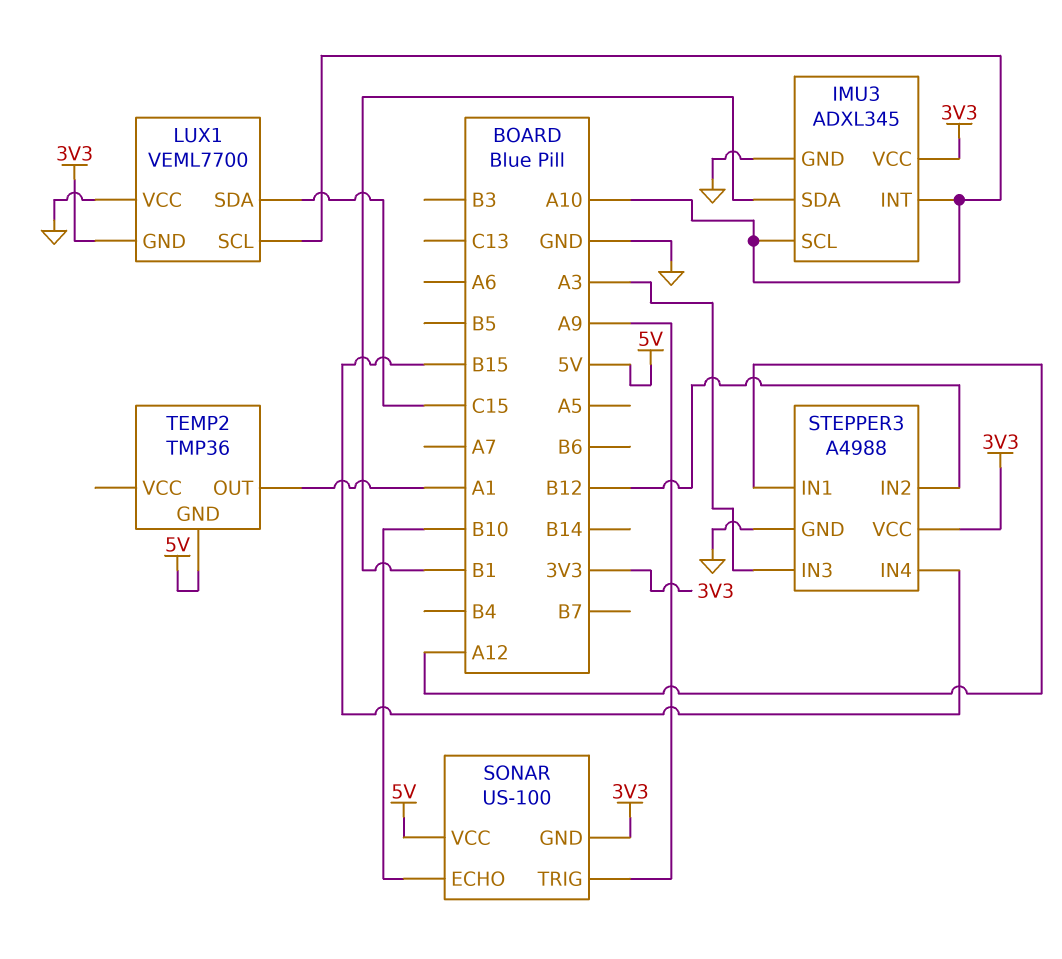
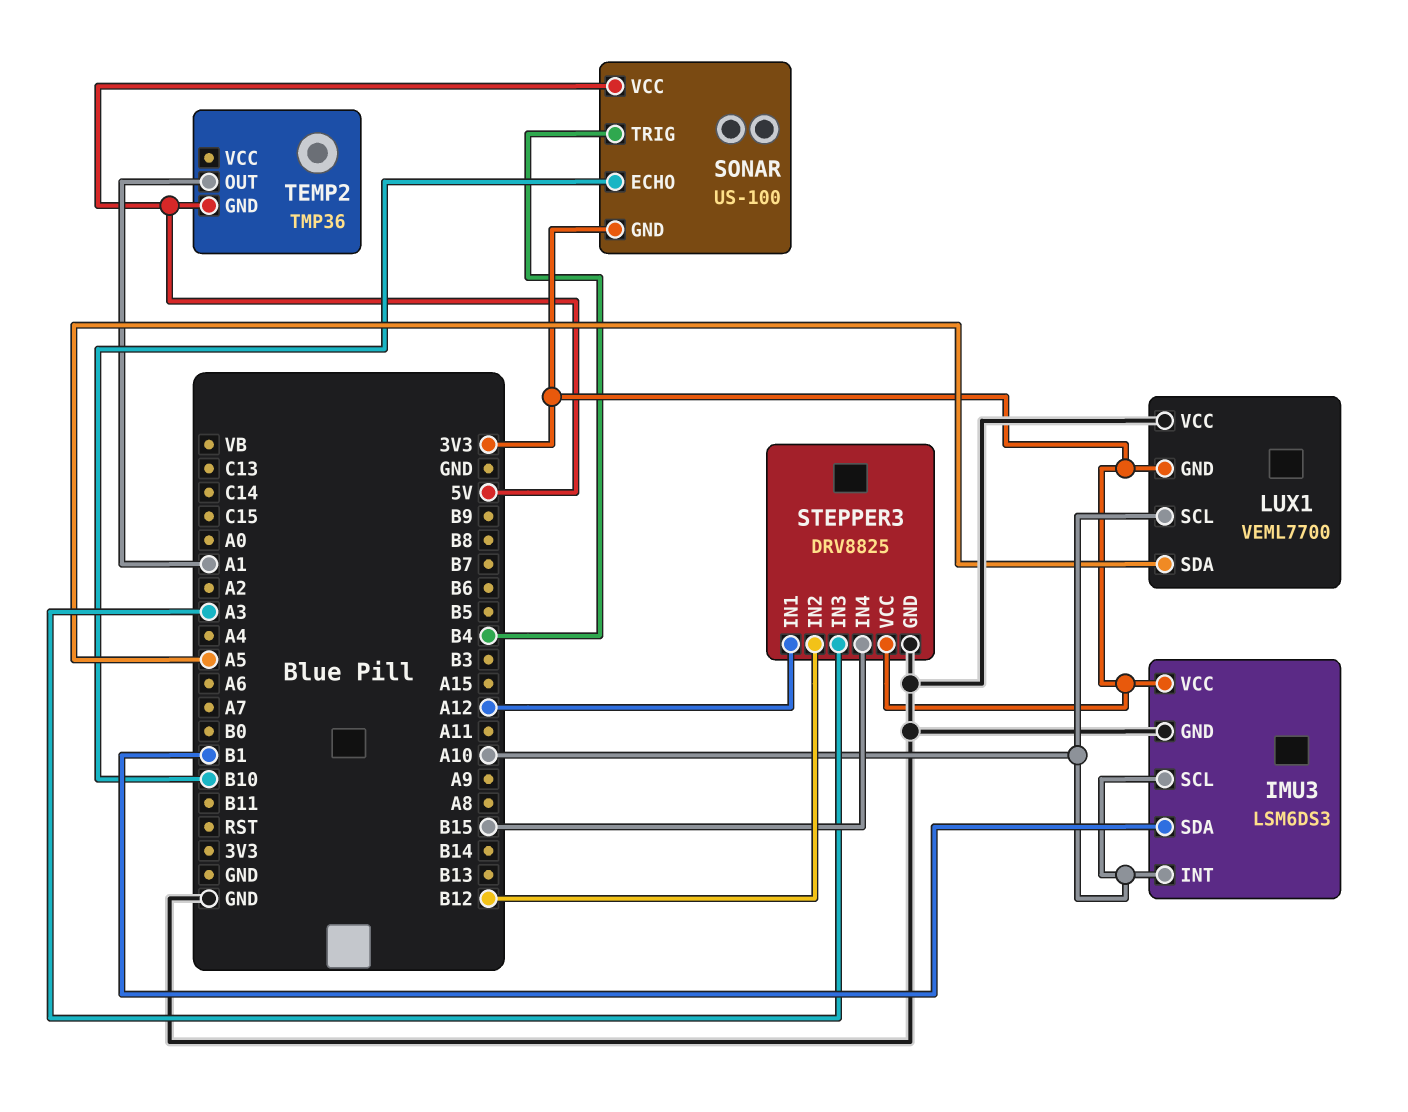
IMU3: ADXL345 -> LSM6DS3
LUX1 pin SDA: C15 -> A5
SONAR pin TRIG: A9 -> B4
STEPPER3: A4988 -> DRV8825

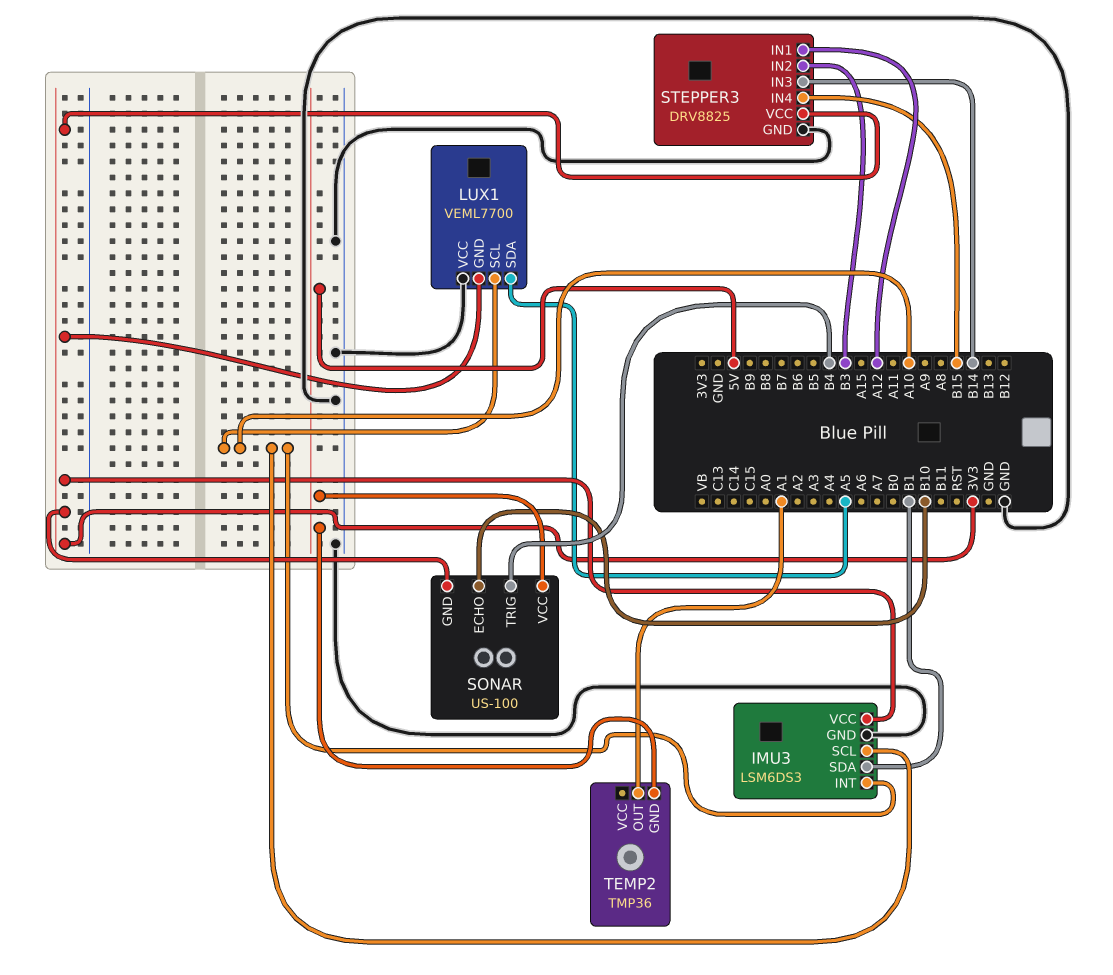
STEPPER3 pin IN2: B12 -> B3
STEPPER3 pin IN3: A3 -> B14

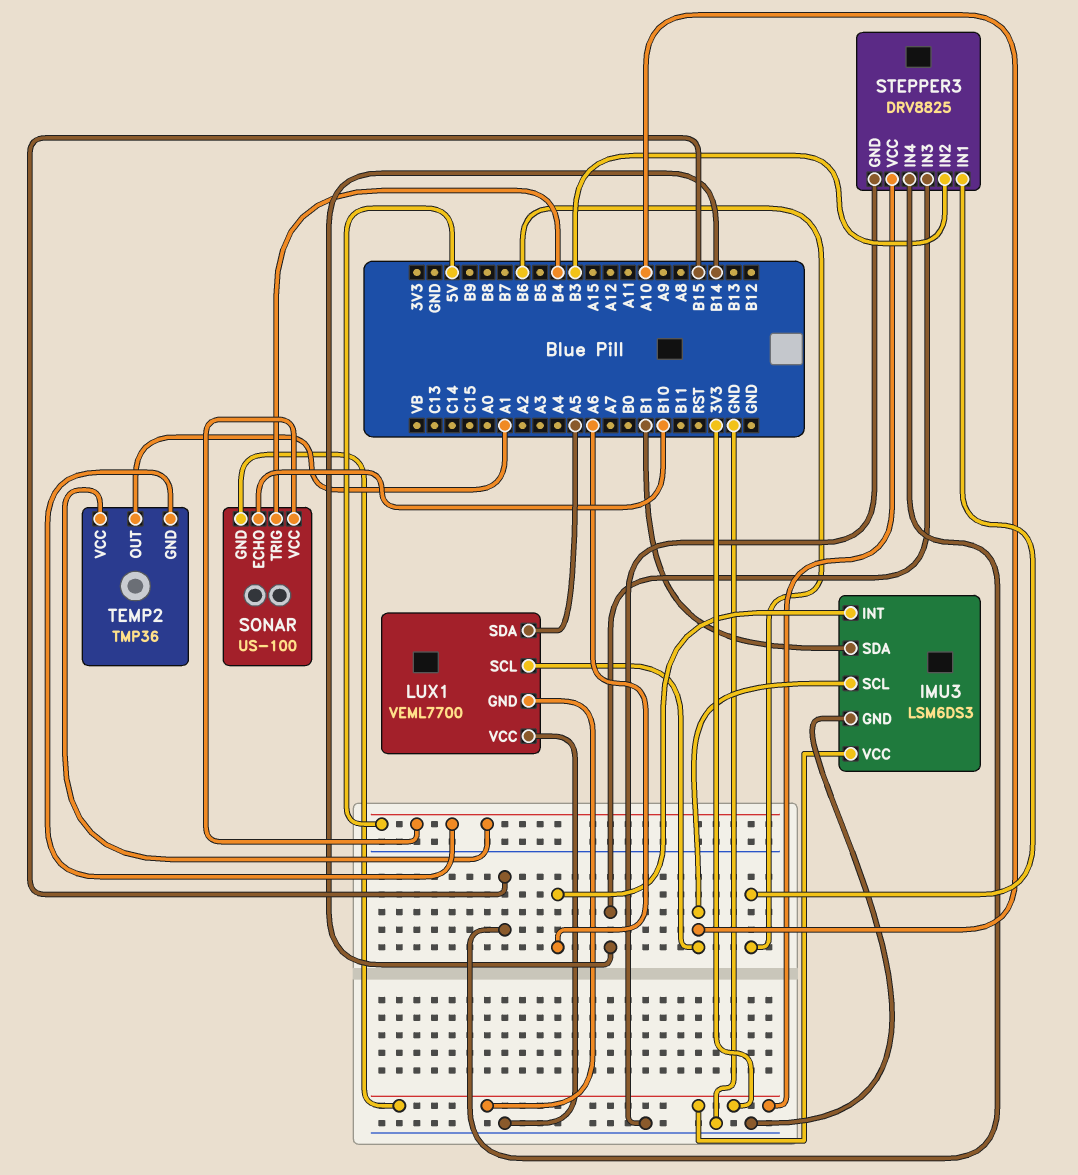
IMU3 pin INT: A10 -> A6
STEPPER3 pin IN1: A12 -> B6
TEMP2 pin VCC: none -> 5V

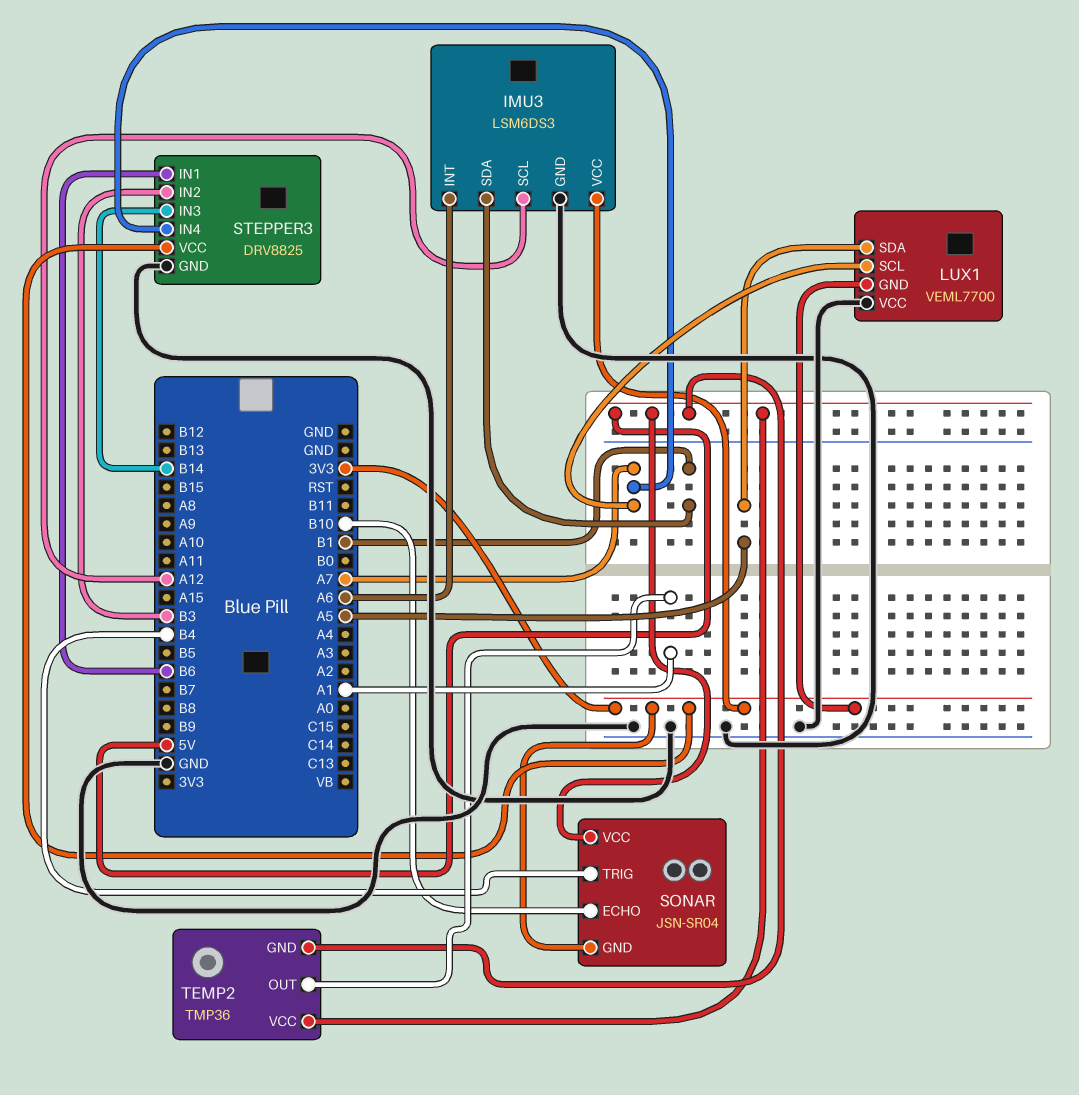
IMU3 pin SCL: A10 -> A12
LUX1 pin SCL: A10 -> A7
SONAR: US-100 -> JSN-SR04
STEPPER3 pin IN4: B15 -> A7

